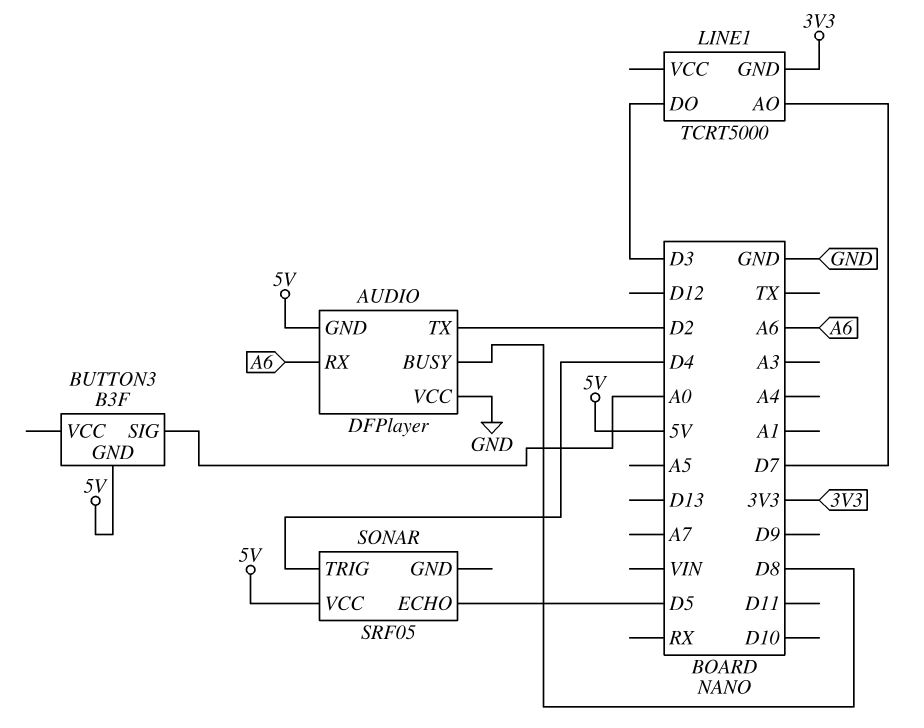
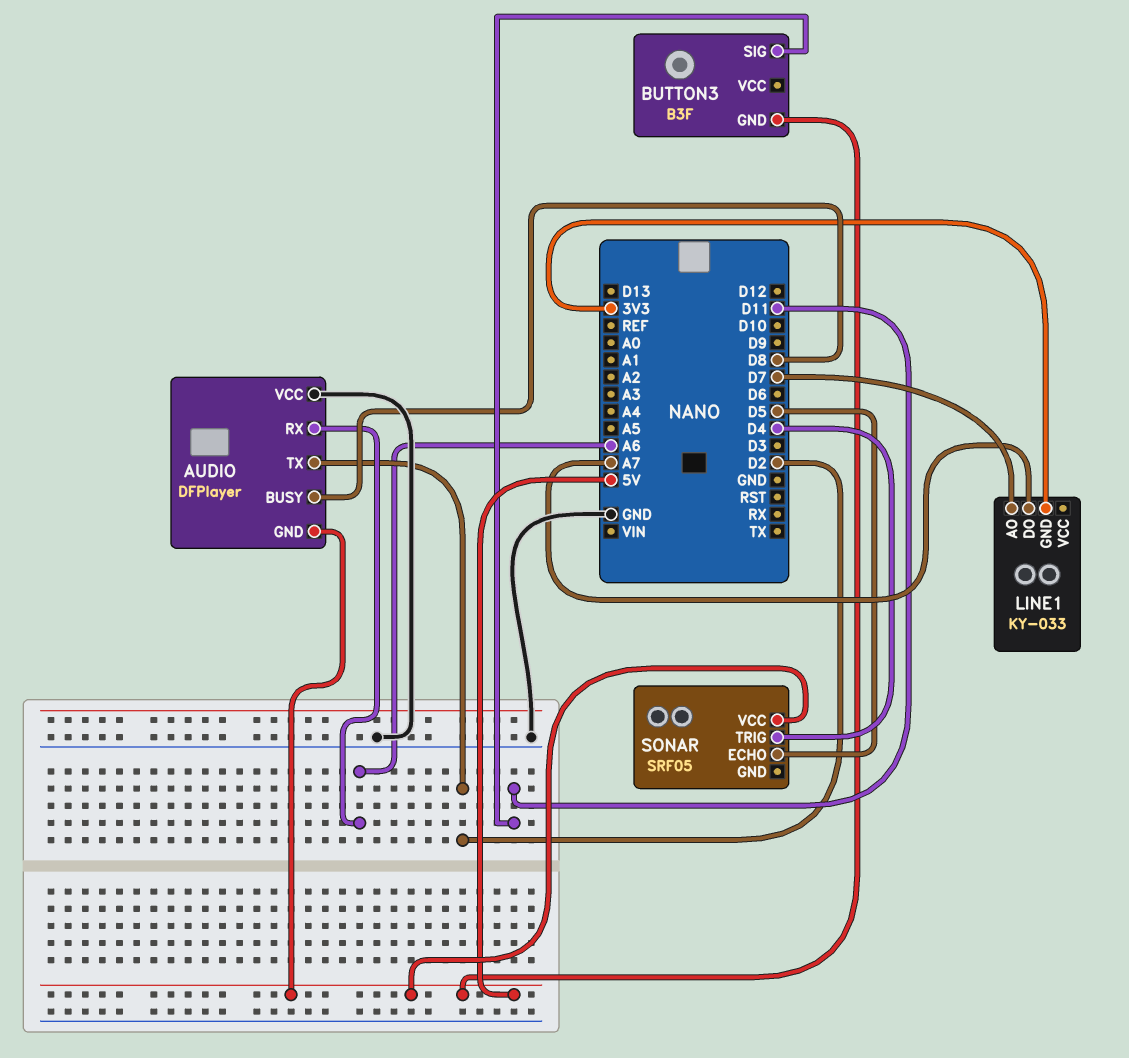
BUTTON3 pin SIG: A0 -> D11
LINE1: TCRT5000 -> KY-033
LINE1 pin DO: D3 -> A7

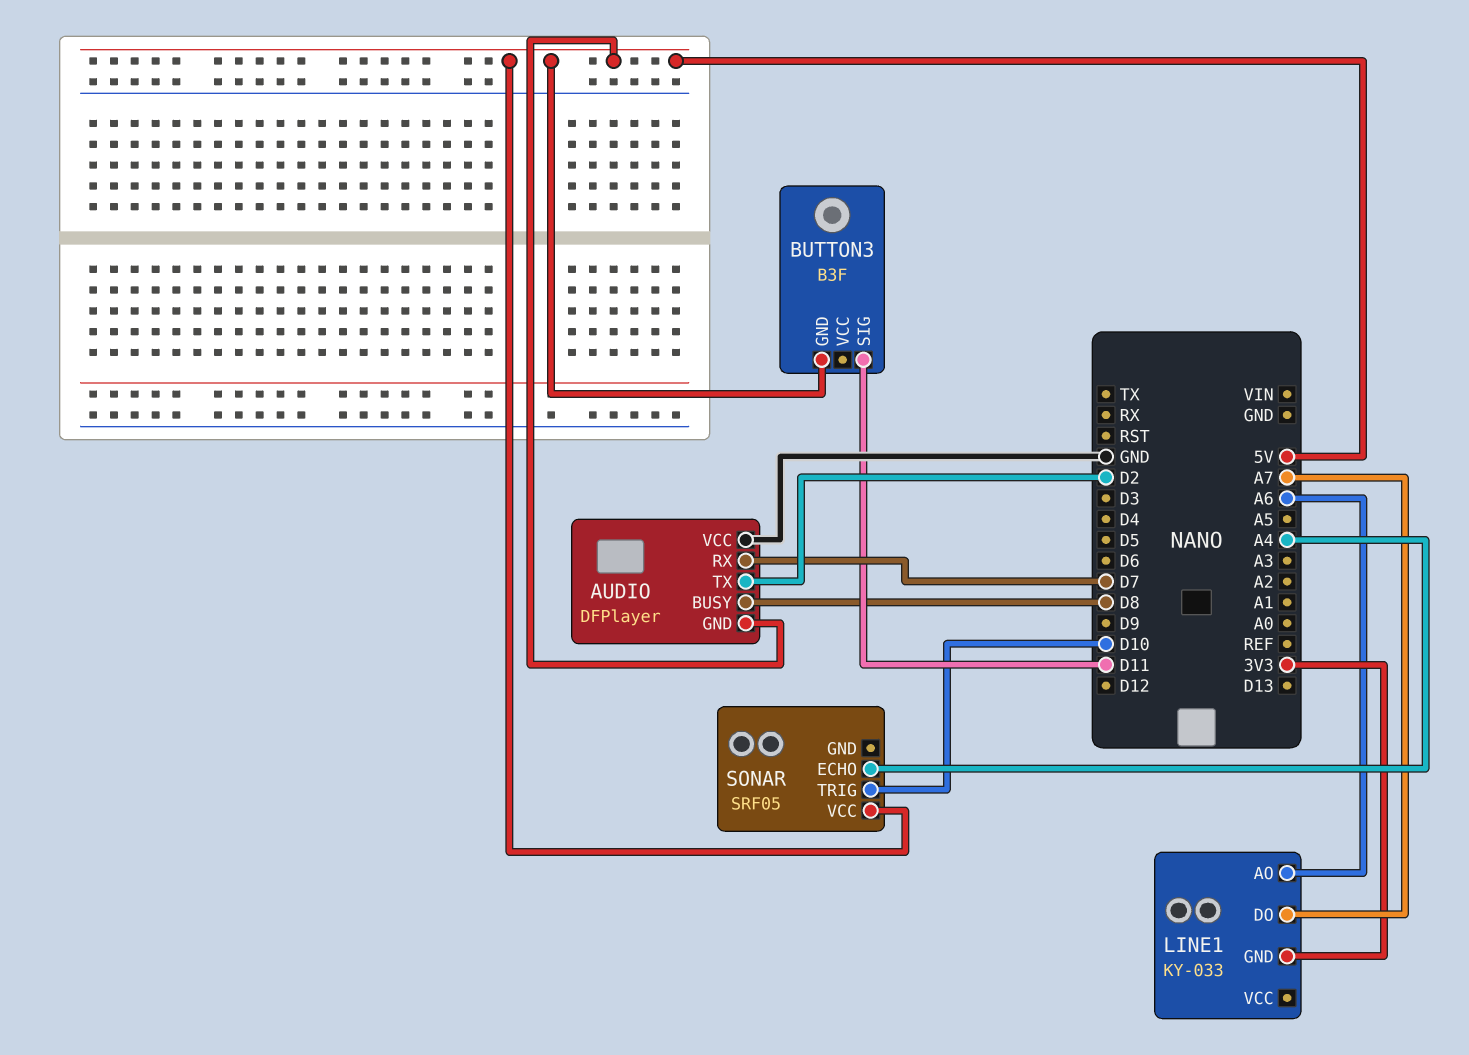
AUDIO pin RX: A6 -> D7
LINE1 pin AO: D7 -> A6
SONAR pin ECHO: D5 -> A4
SONAR pin TRIG: D4 -> D10

